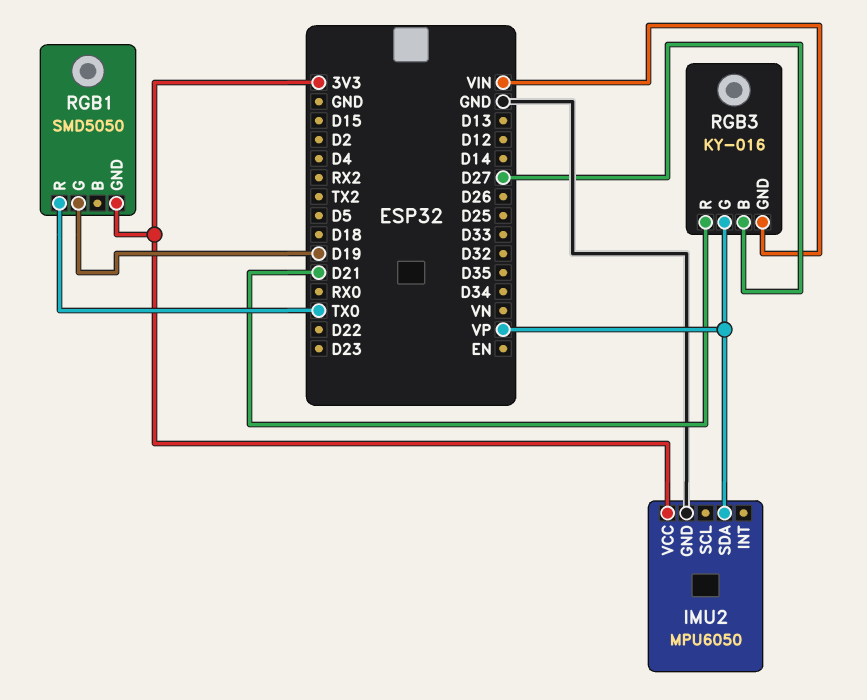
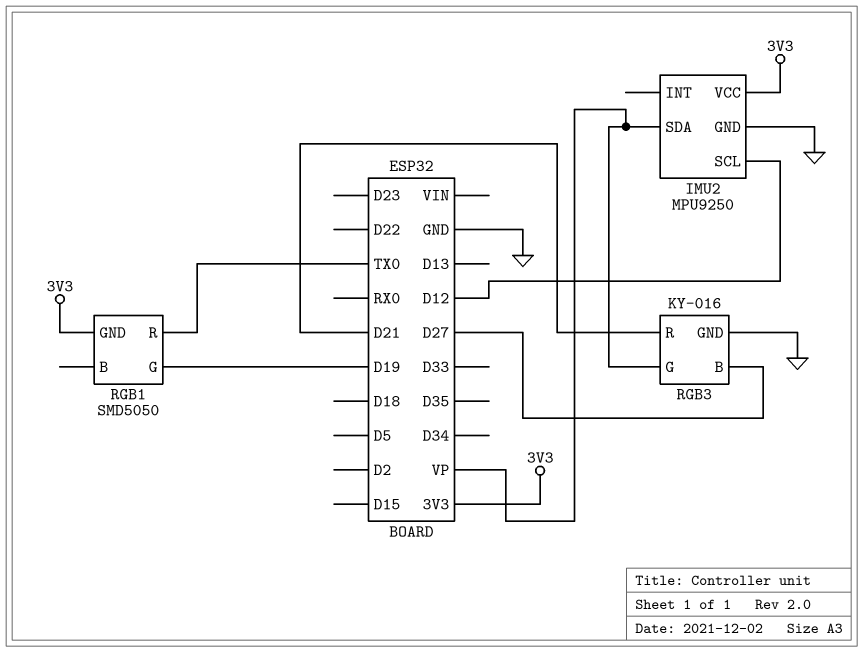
IMU2: MPU6050 -> MPU9250
IMU2 pin SCL: none -> D12
RGB3 pin GND: VIN -> GND

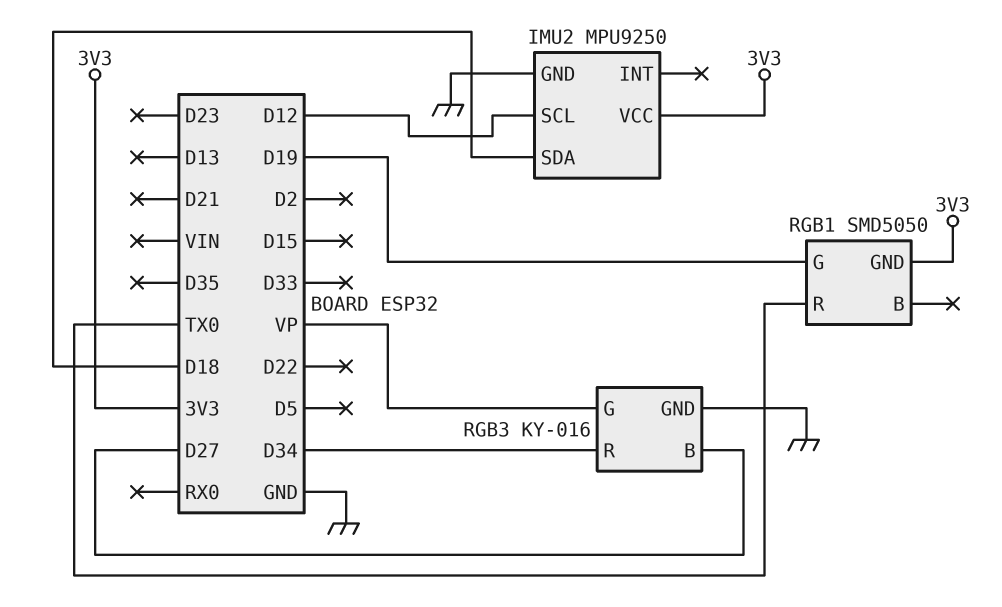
IMU2 pin SDA: VP -> D18
RGB3 pin R: D21 -> D34

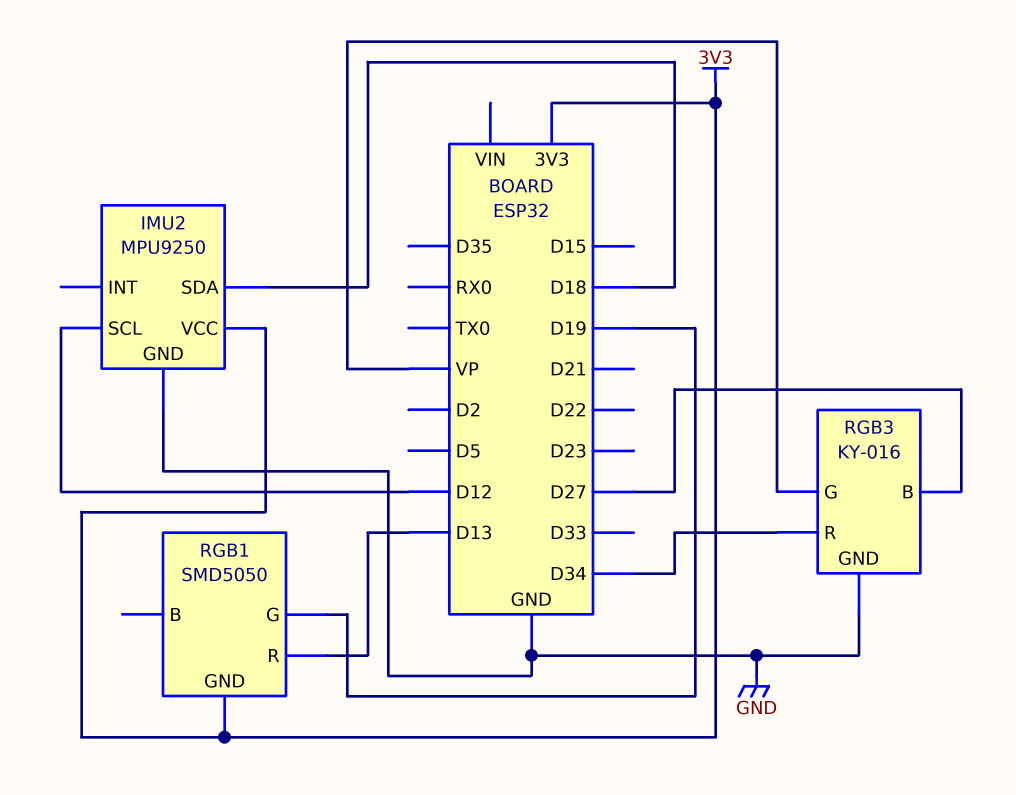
RGB1 pin R: TX0 -> D13

